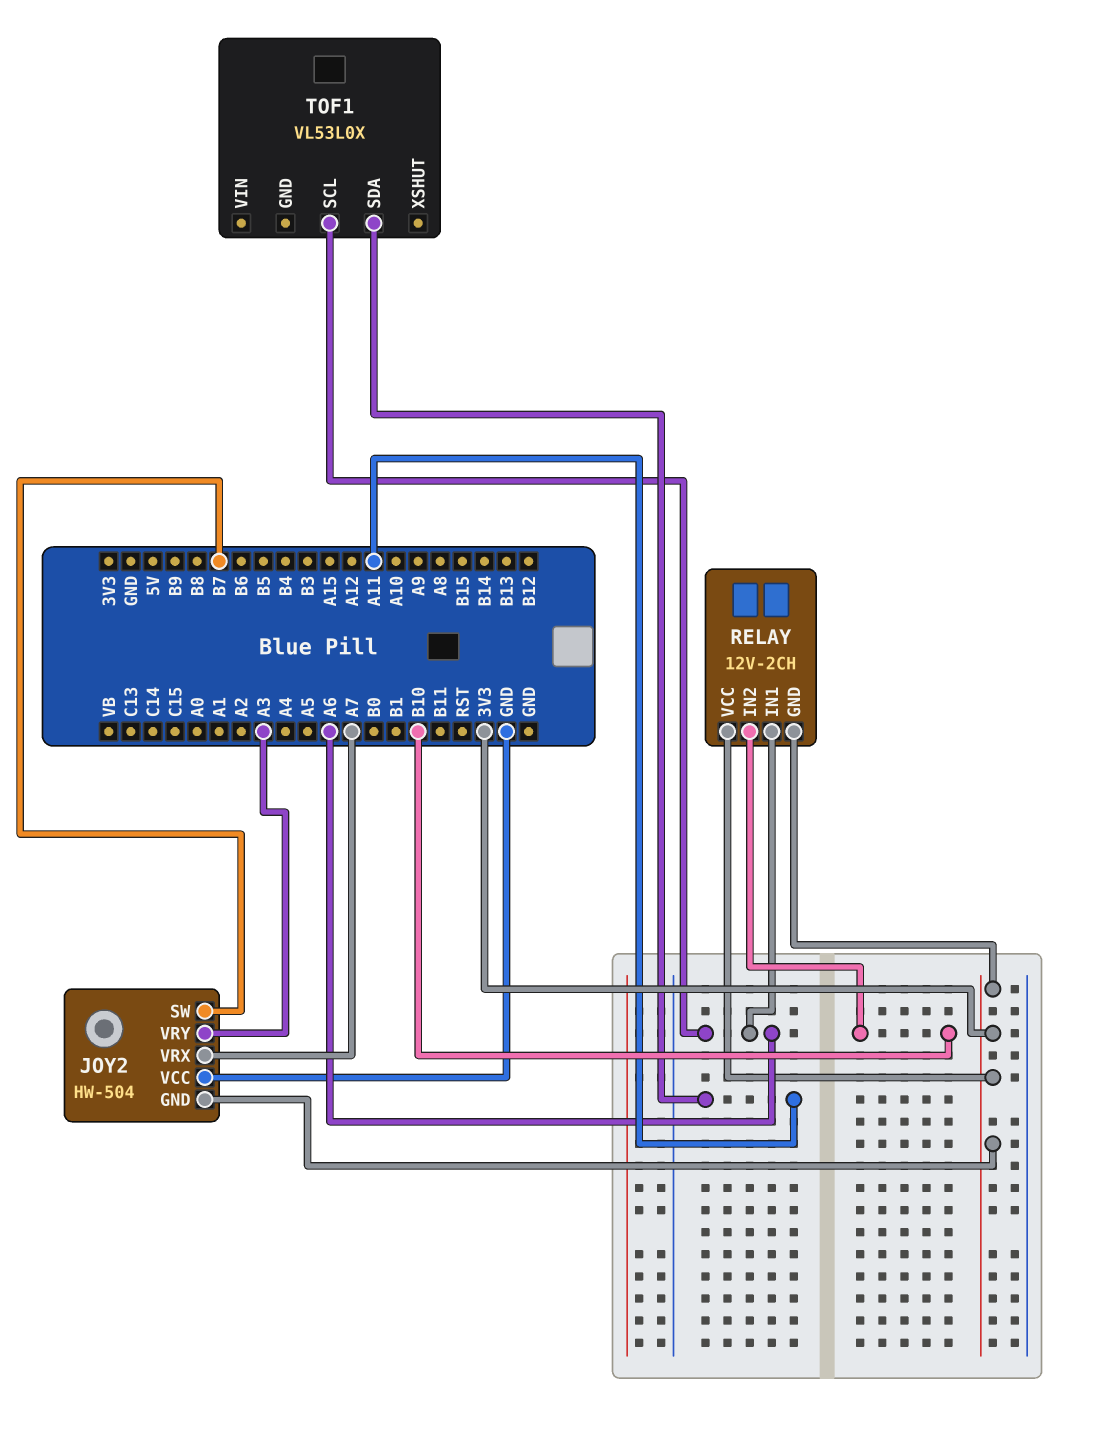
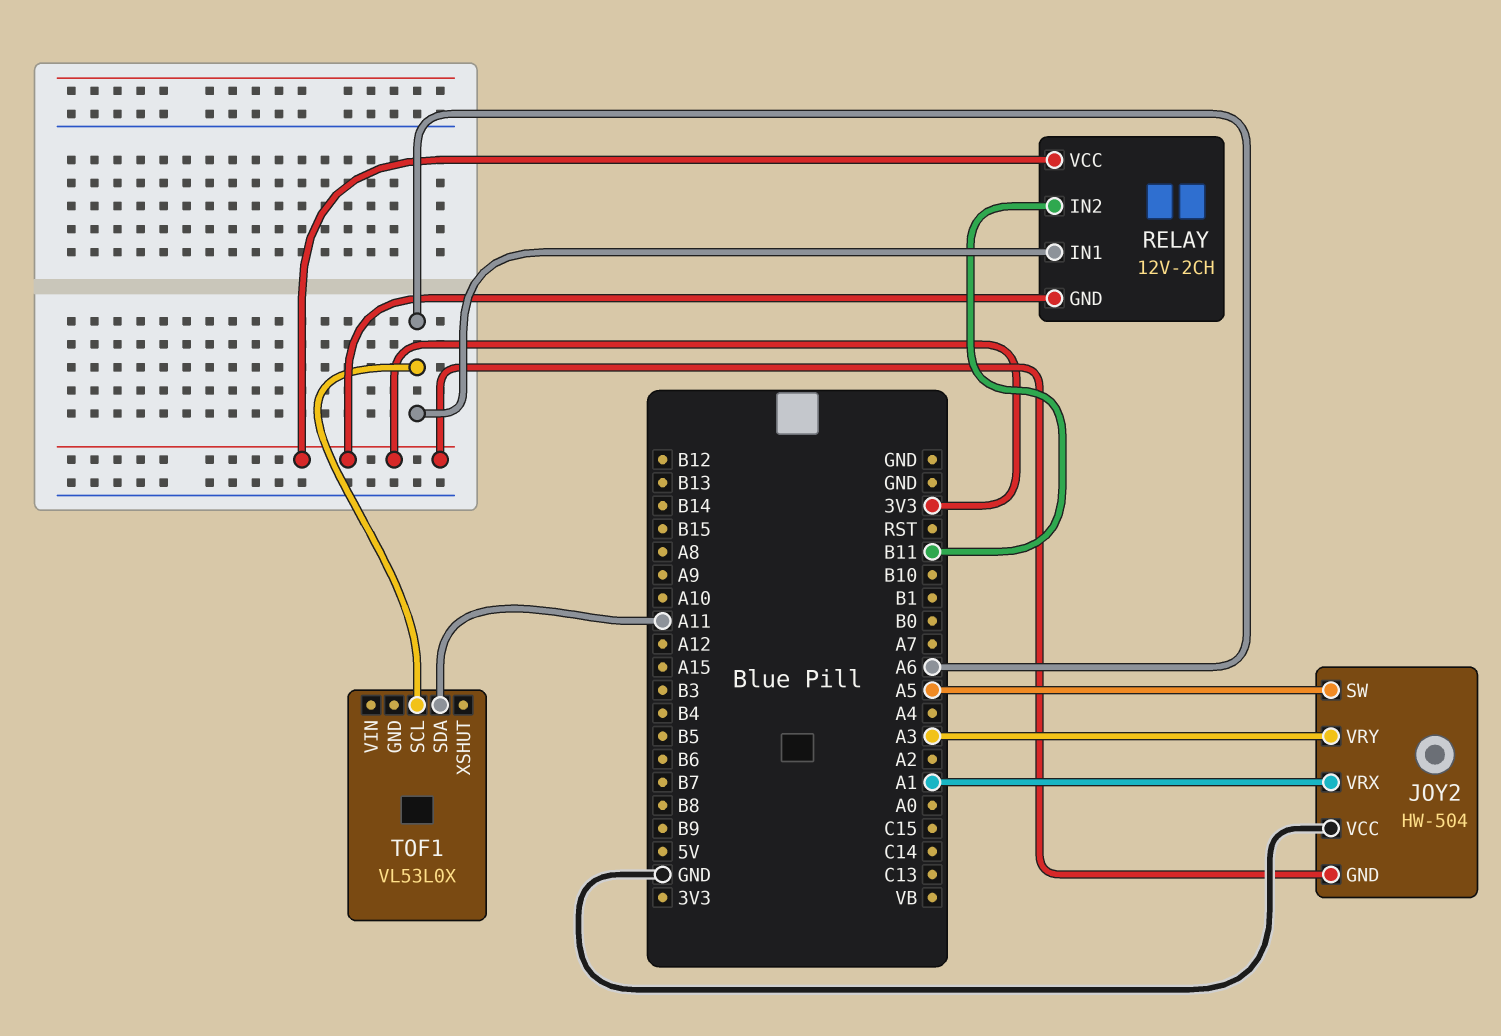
JOY2 pin SW: B7 -> A5
JOY2 pin VRX: A7 -> A1
RELAY pin IN2: B10 -> B11

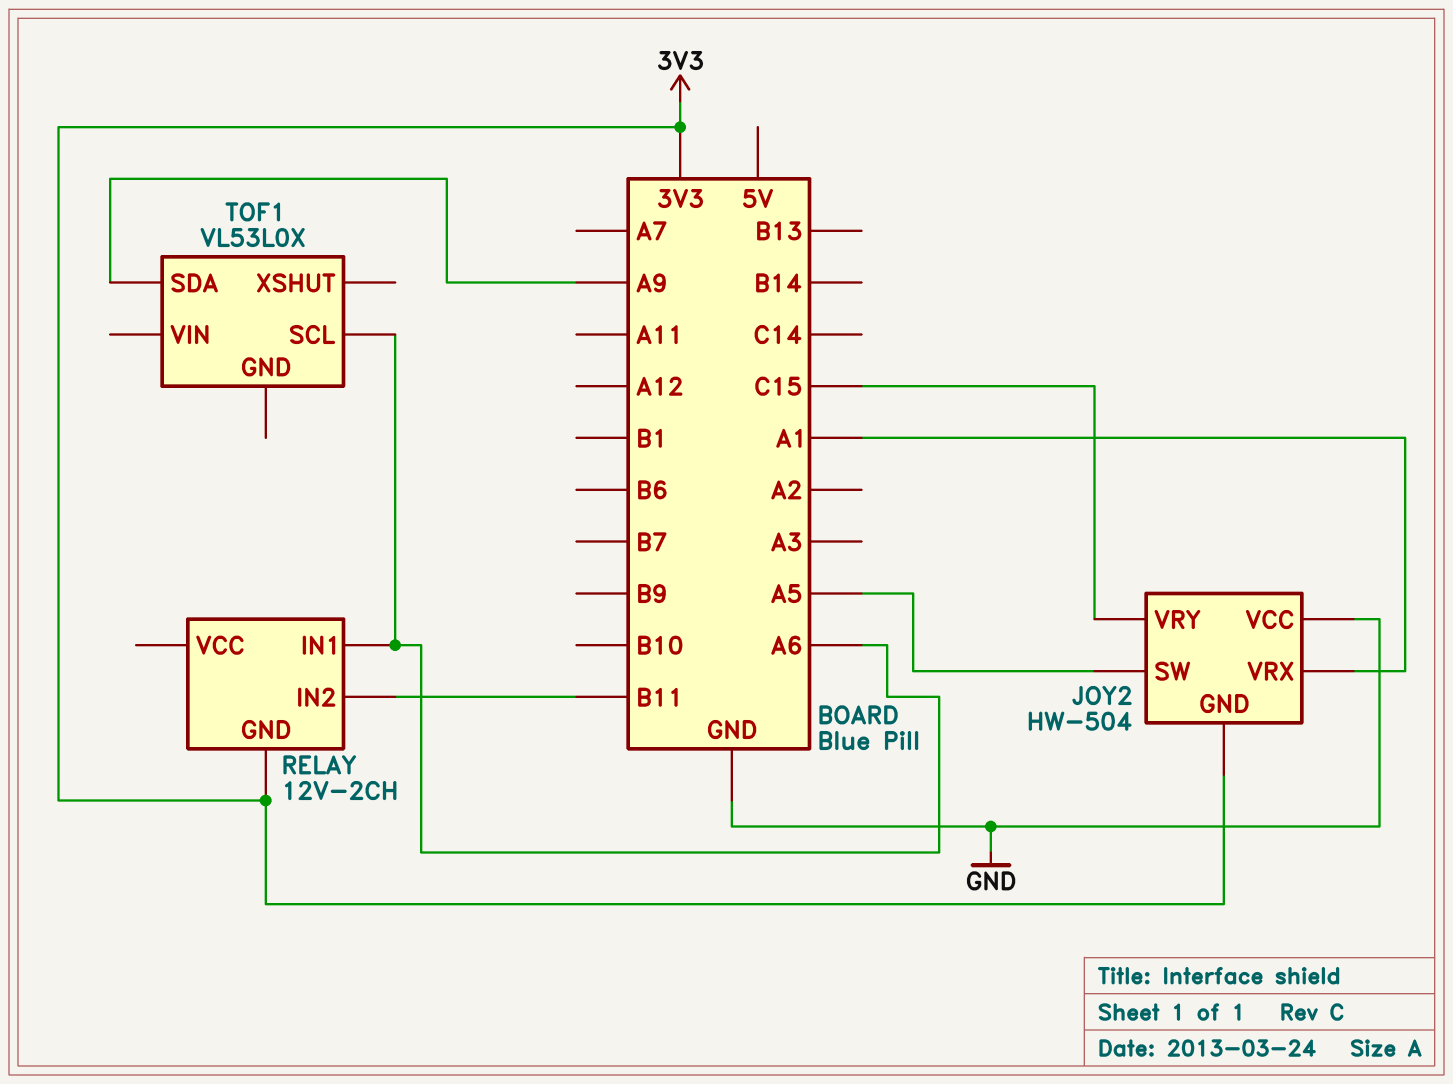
JOY2 pin VRY: A3 -> C15
RELAY pin VCC: 3V3 -> none
TOF1 pin SDA: A11 -> A9

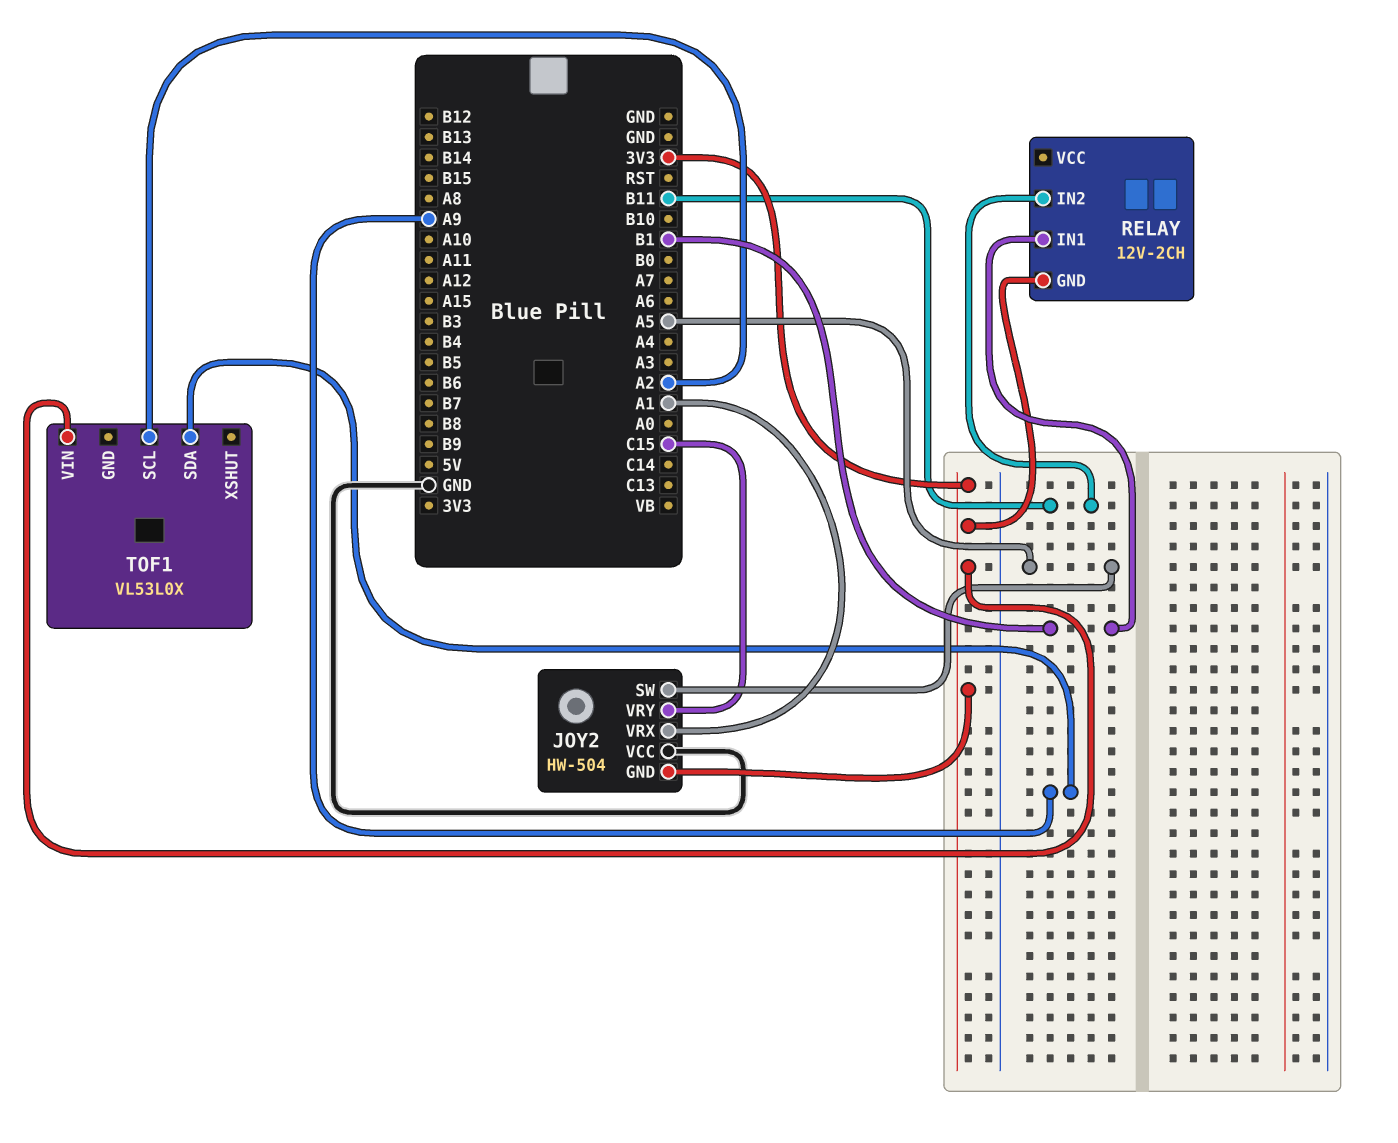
RELAY pin IN1: A6 -> B1
TOF1 pin SCL: A6 -> A2
TOF1 pin VIN: none -> 3V3

